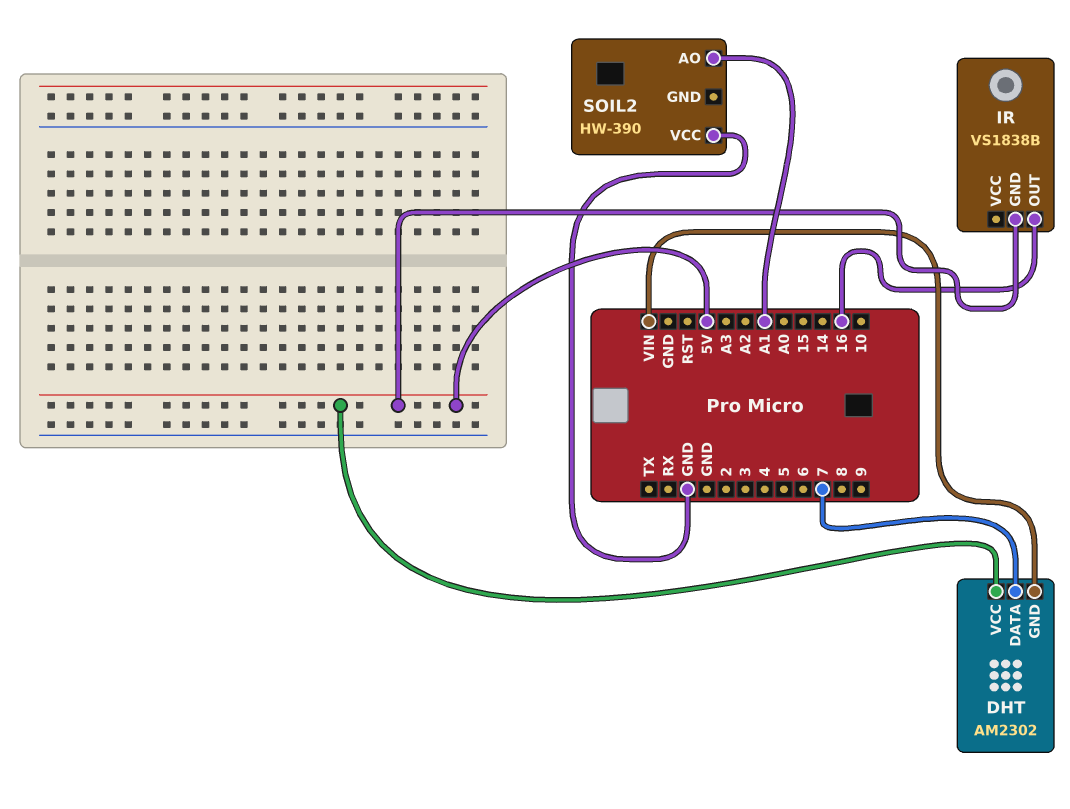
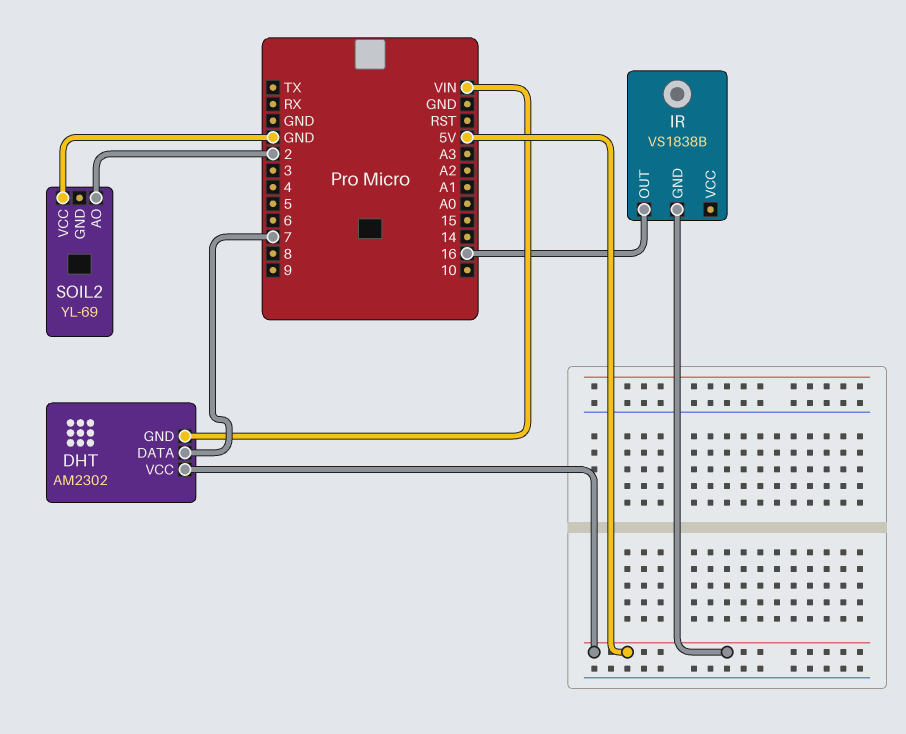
SOIL2: HW-390 -> YL-69
SOIL2 pin AO: A1 -> 2

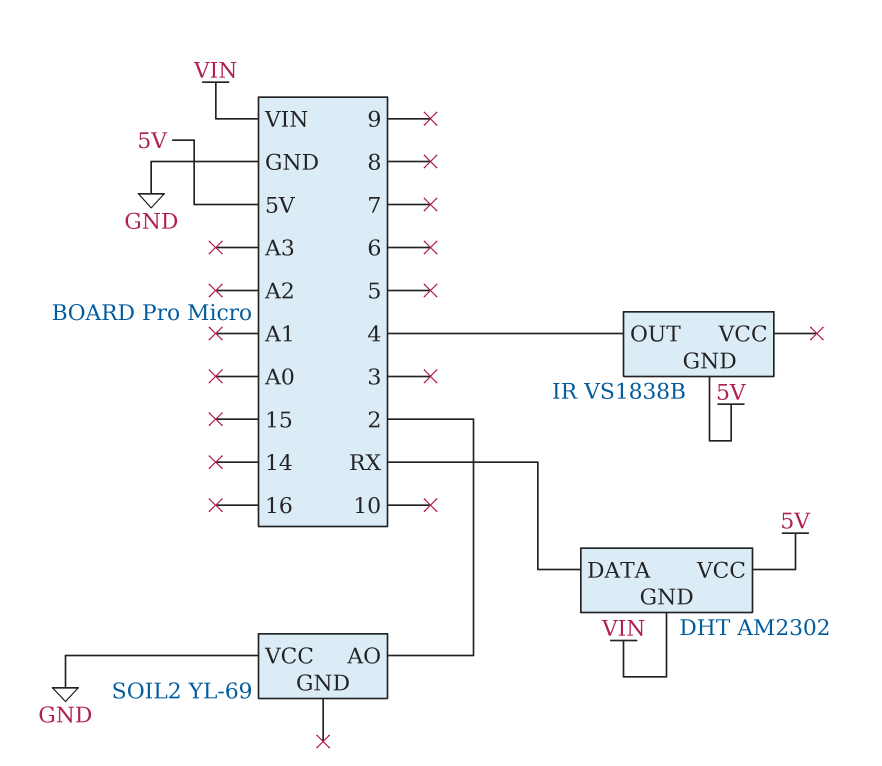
DHT pin DATA: 7 -> RX
IR pin OUT: 16 -> 4

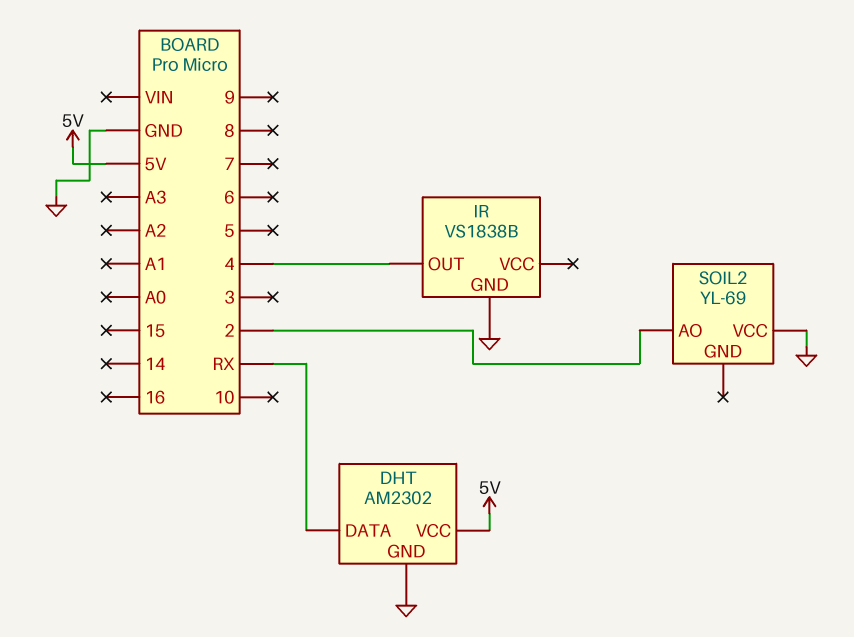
DHT pin GND: VIN -> GND
IR pin GND: 5V -> GND

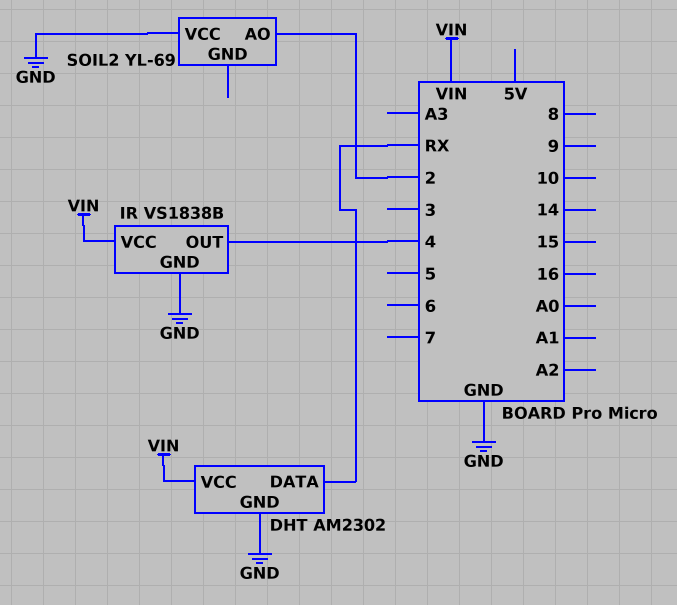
DHT pin VCC: 5V -> VIN
IR pin VCC: none -> VIN

